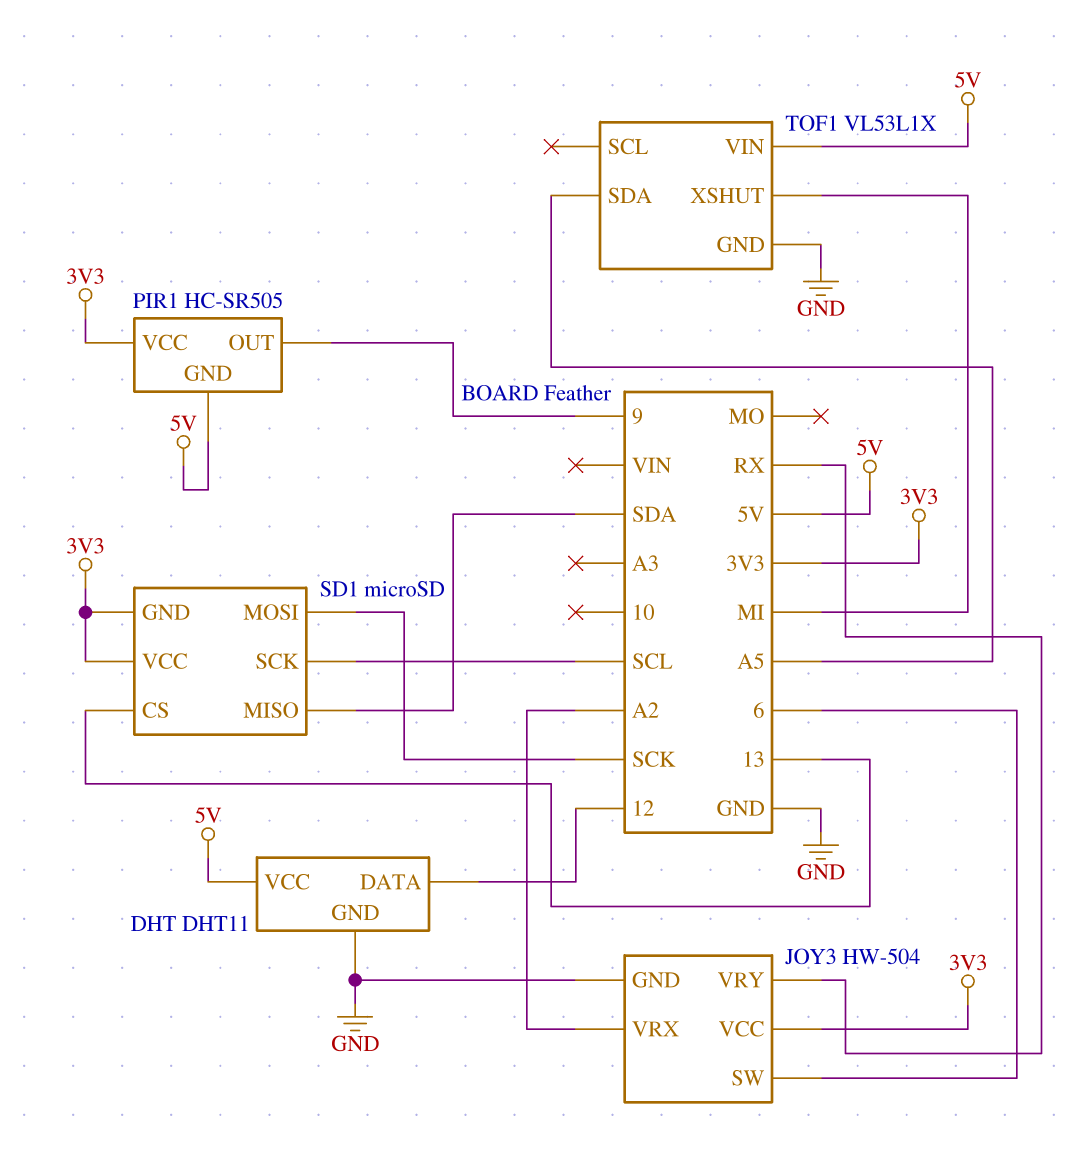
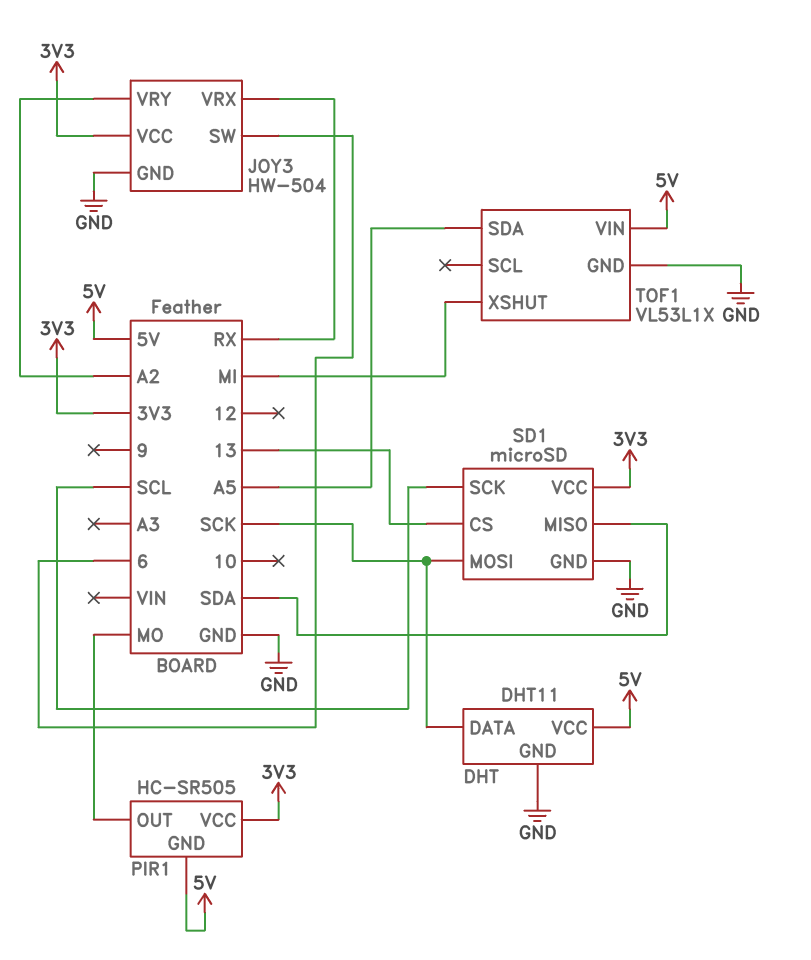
DHT pin DATA: 12 -> SCK
JOY3 pin VRX: A2 -> RX
JOY3 pin VRY: RX -> A2
PIR1 pin OUT: 9 -> MO
SD1 pin GND: 3V3 -> GND

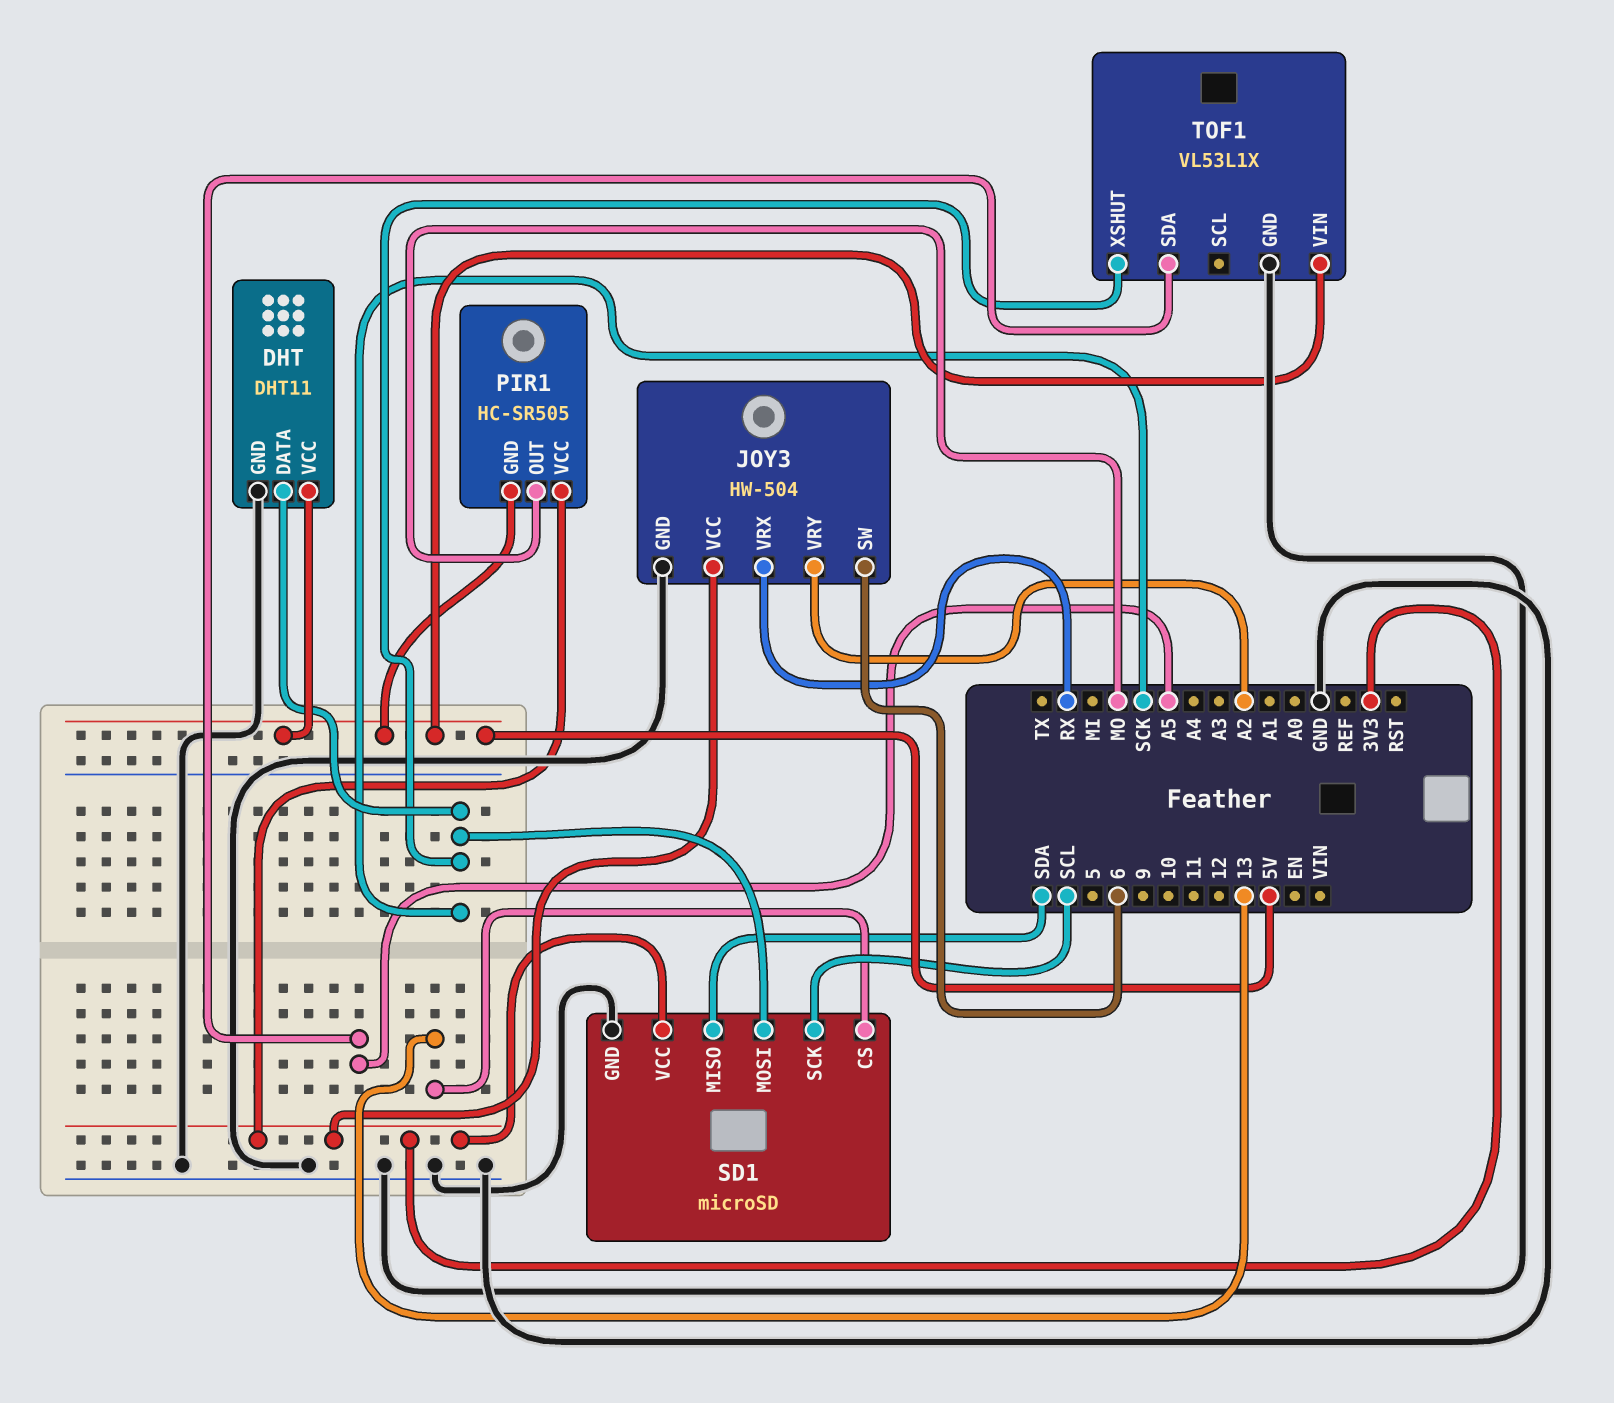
TOF1 pin XSHUT: MI -> SCK

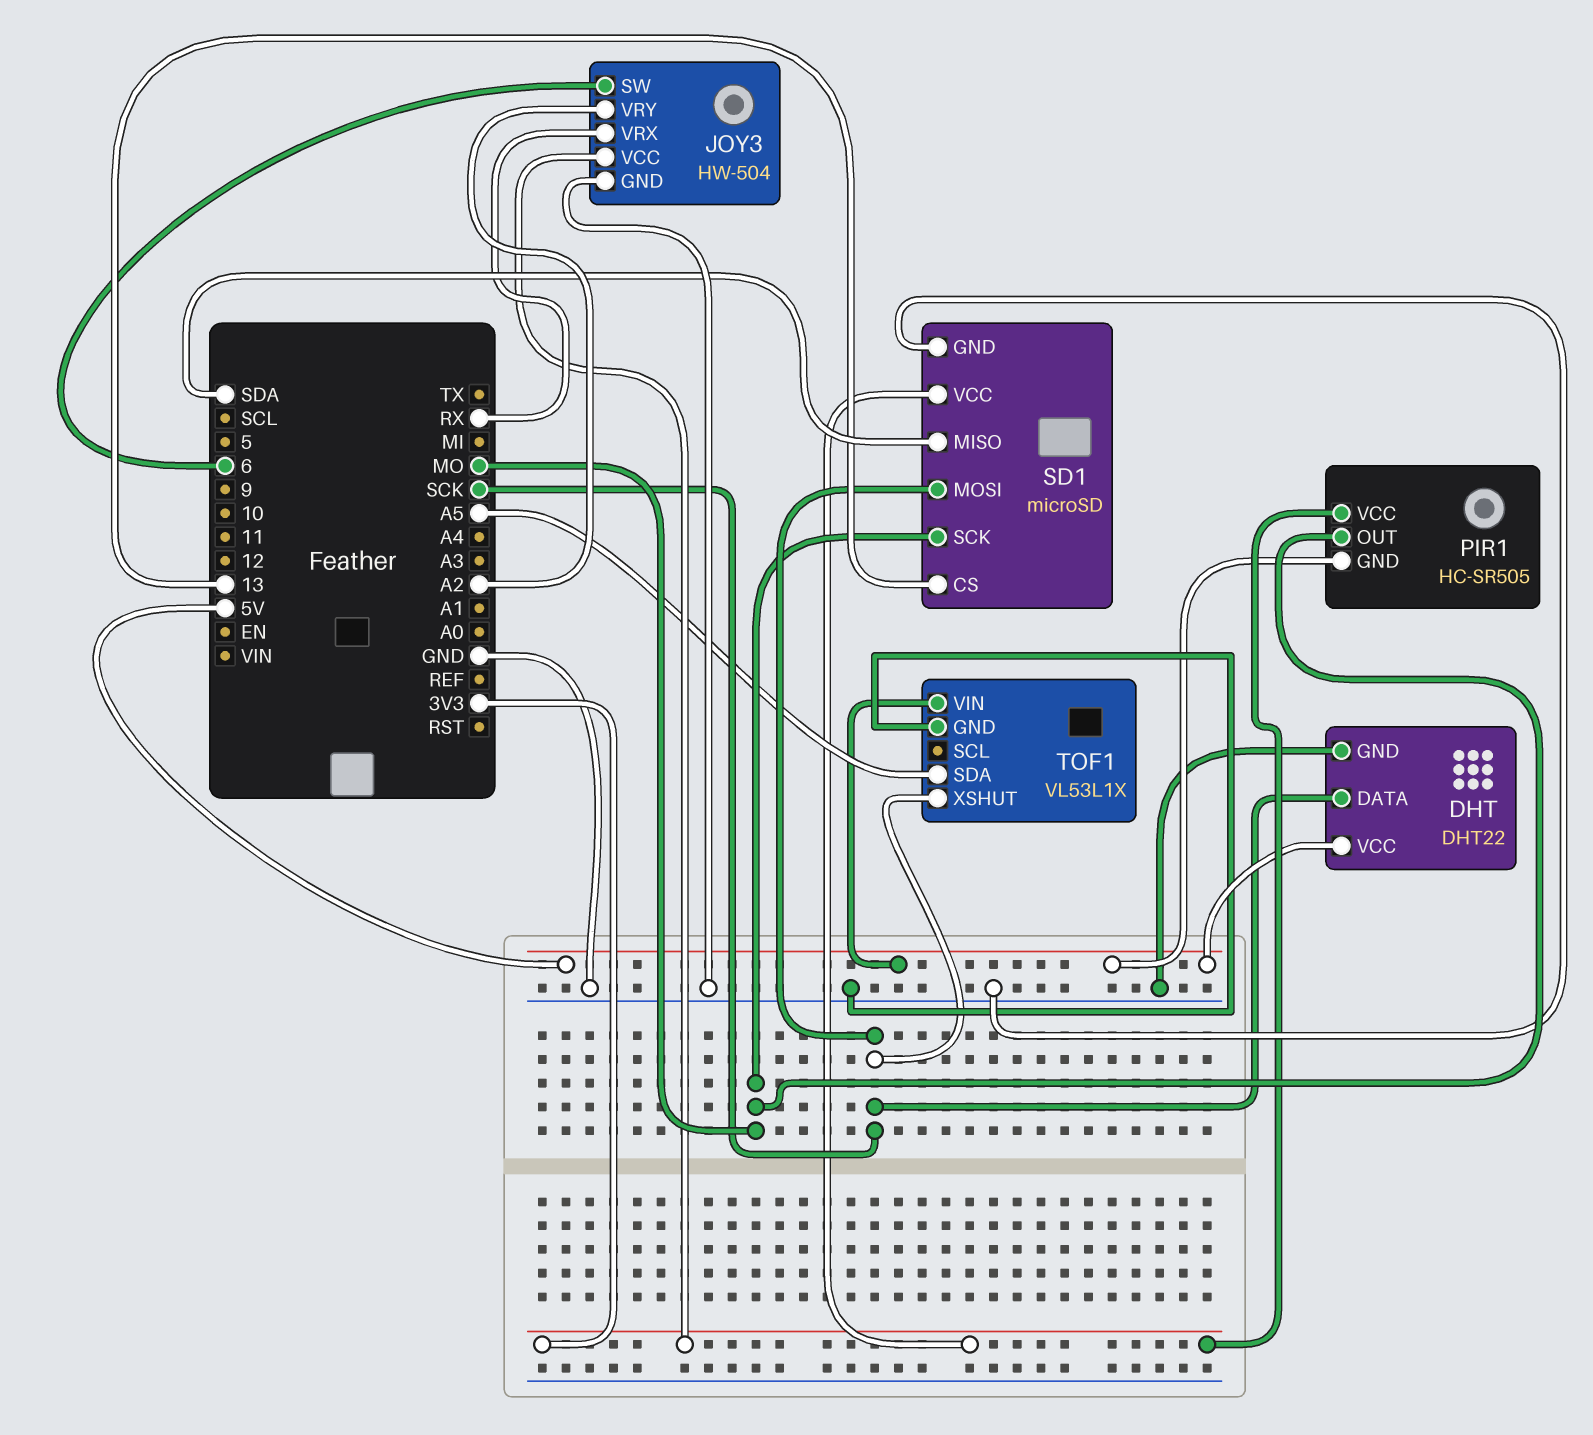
DHT: DHT11 -> DHT22
SD1 pin SCK: SCL -> MO

